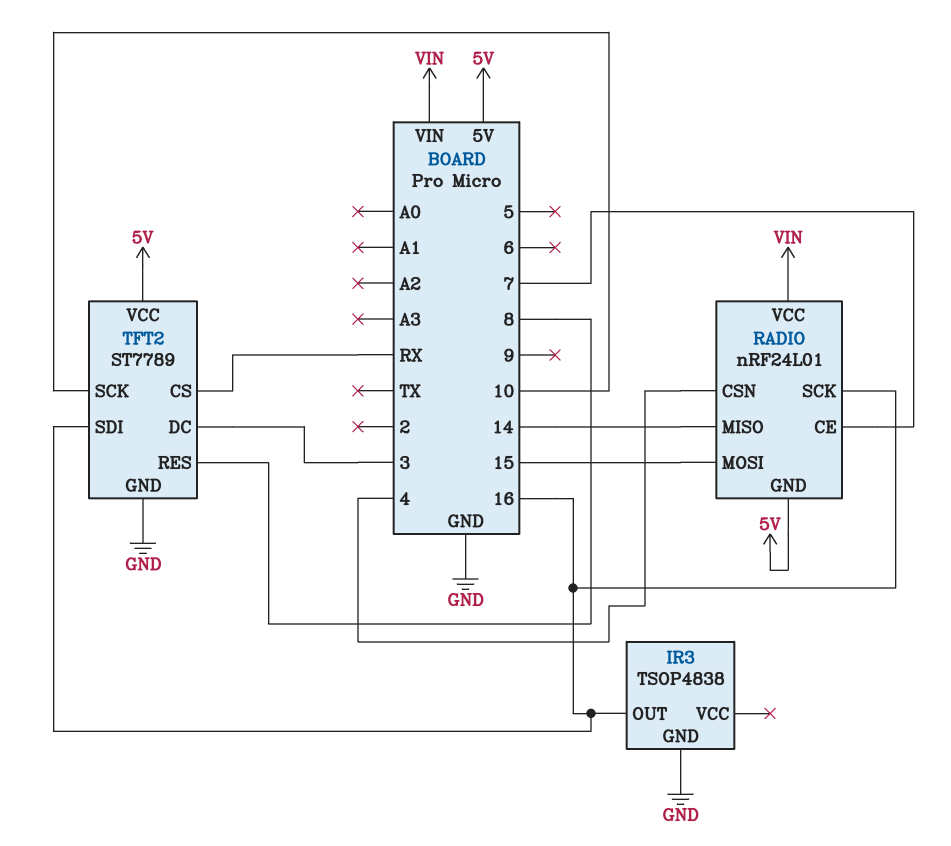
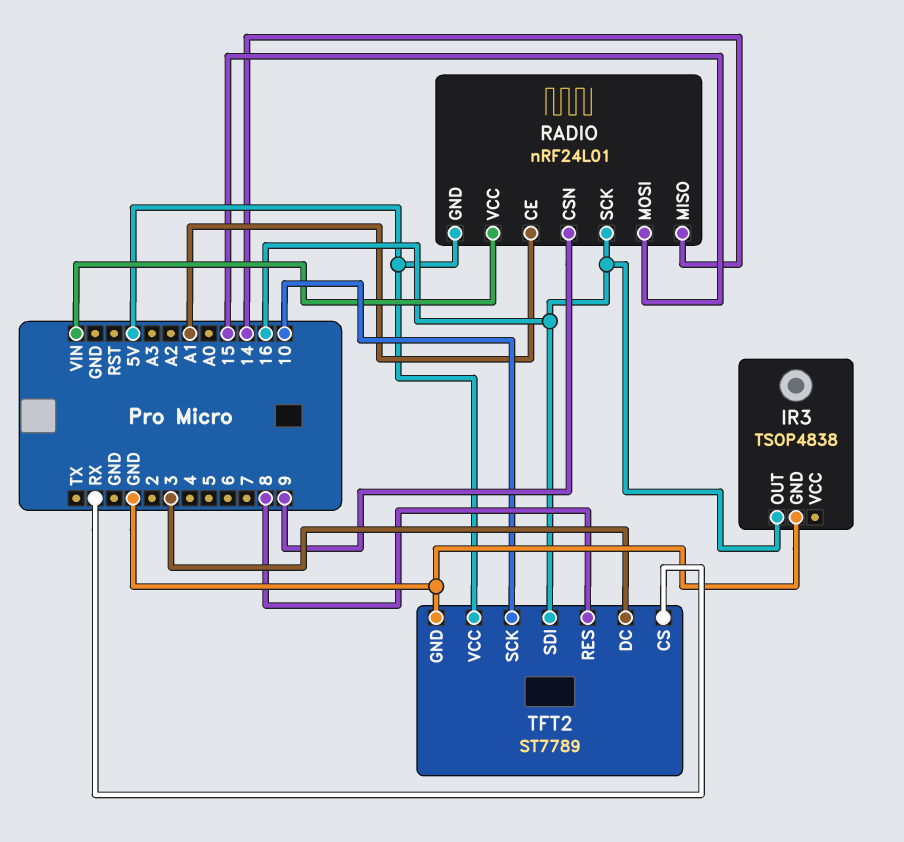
RADIO pin CE: 7 -> A1
RADIO pin CSN: 4 -> 9

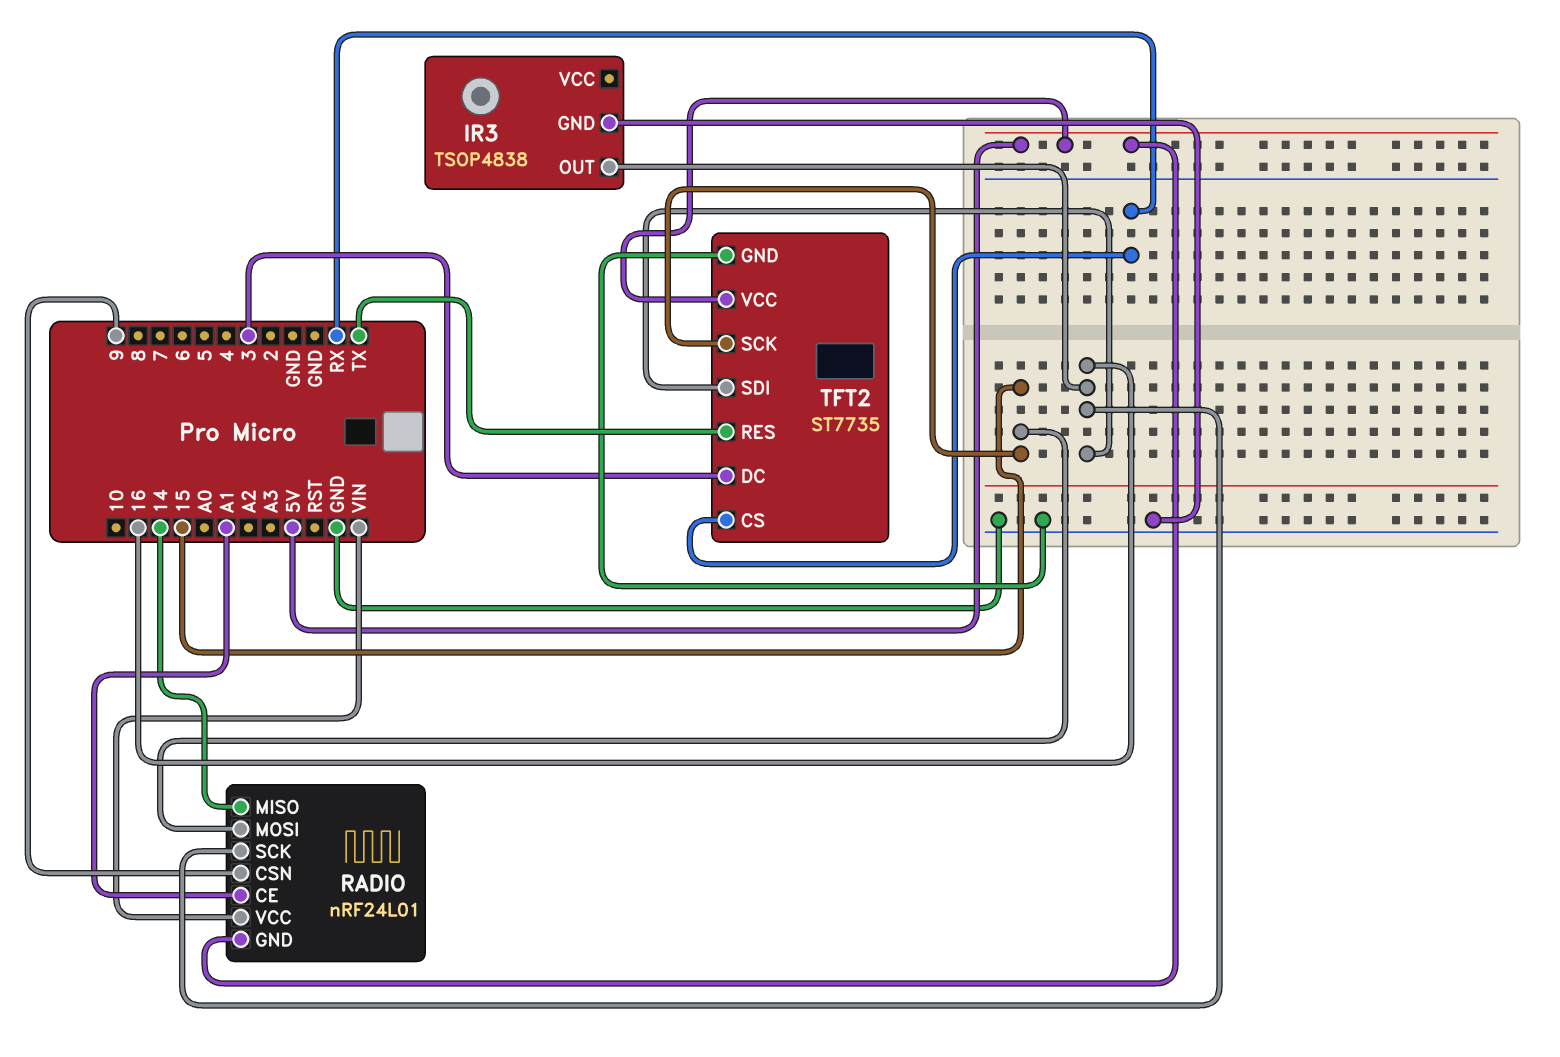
TFT2: ST7789 -> ST7735
TFT2 pin RES: 8 -> TX
TFT2 pin SCK: 10 -> 15

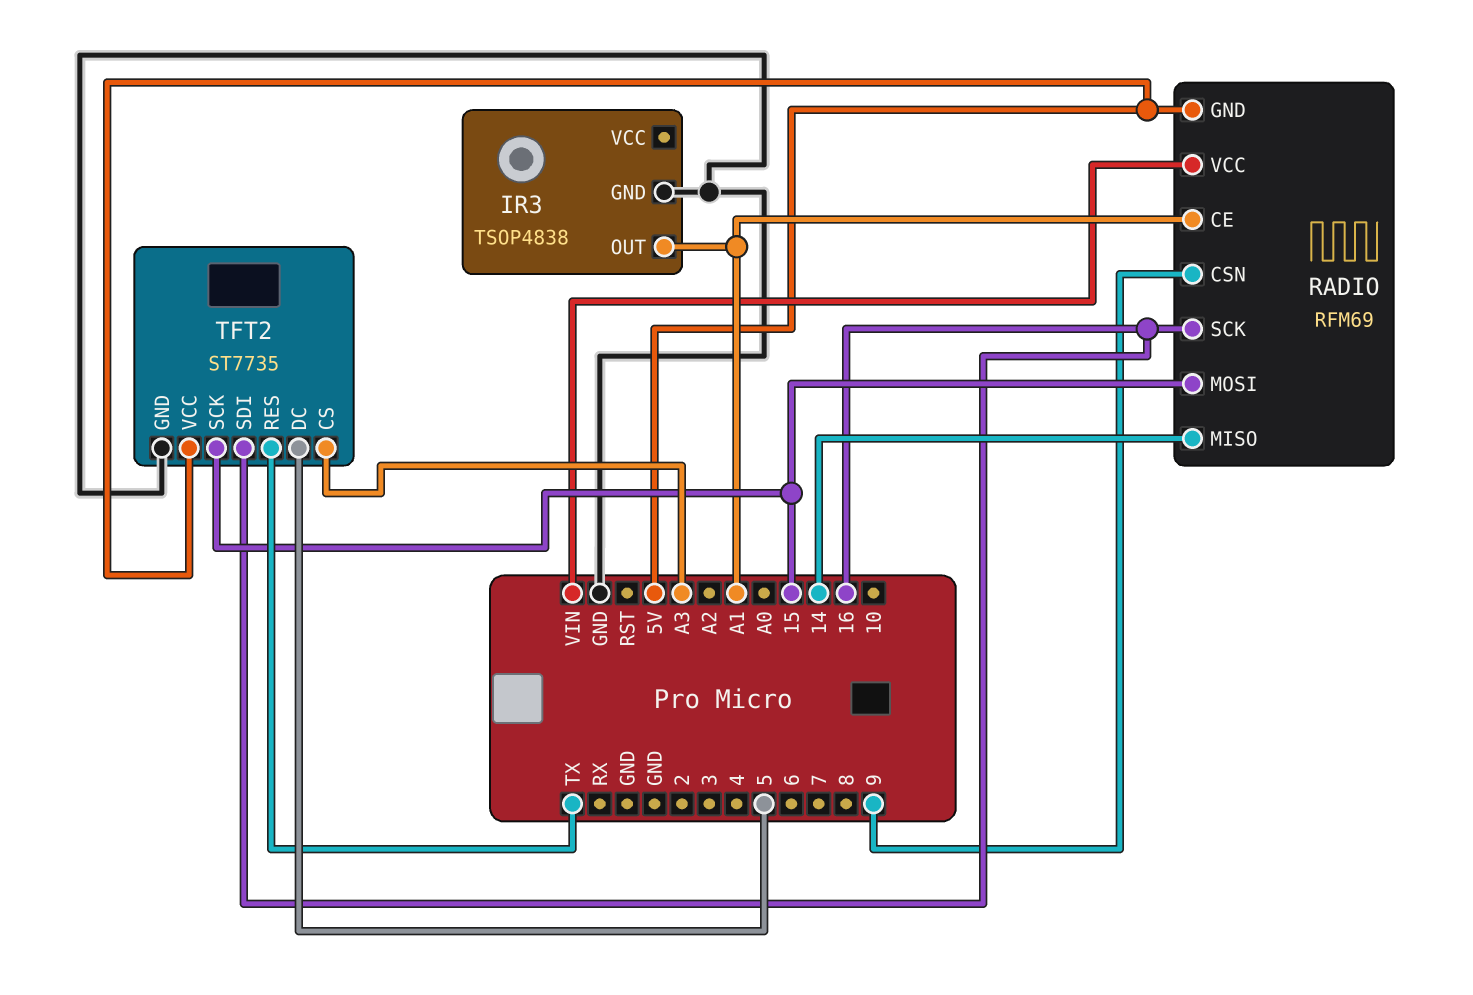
IR3 pin OUT: 16 -> A1
RADIO: nRF24L01 -> RFM69
TFT2 pin CS: RX -> A3
TFT2 pin DC: 3 -> 5

